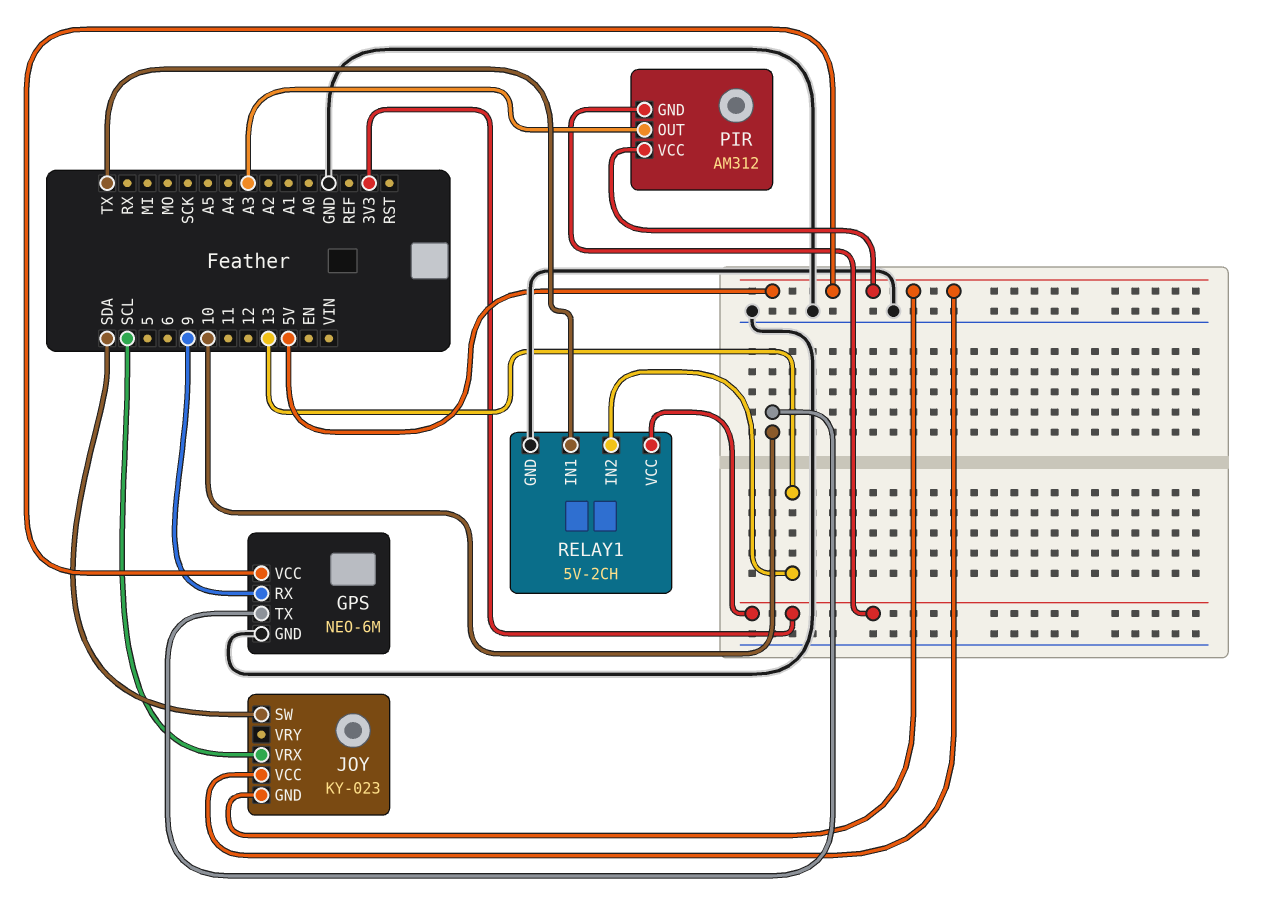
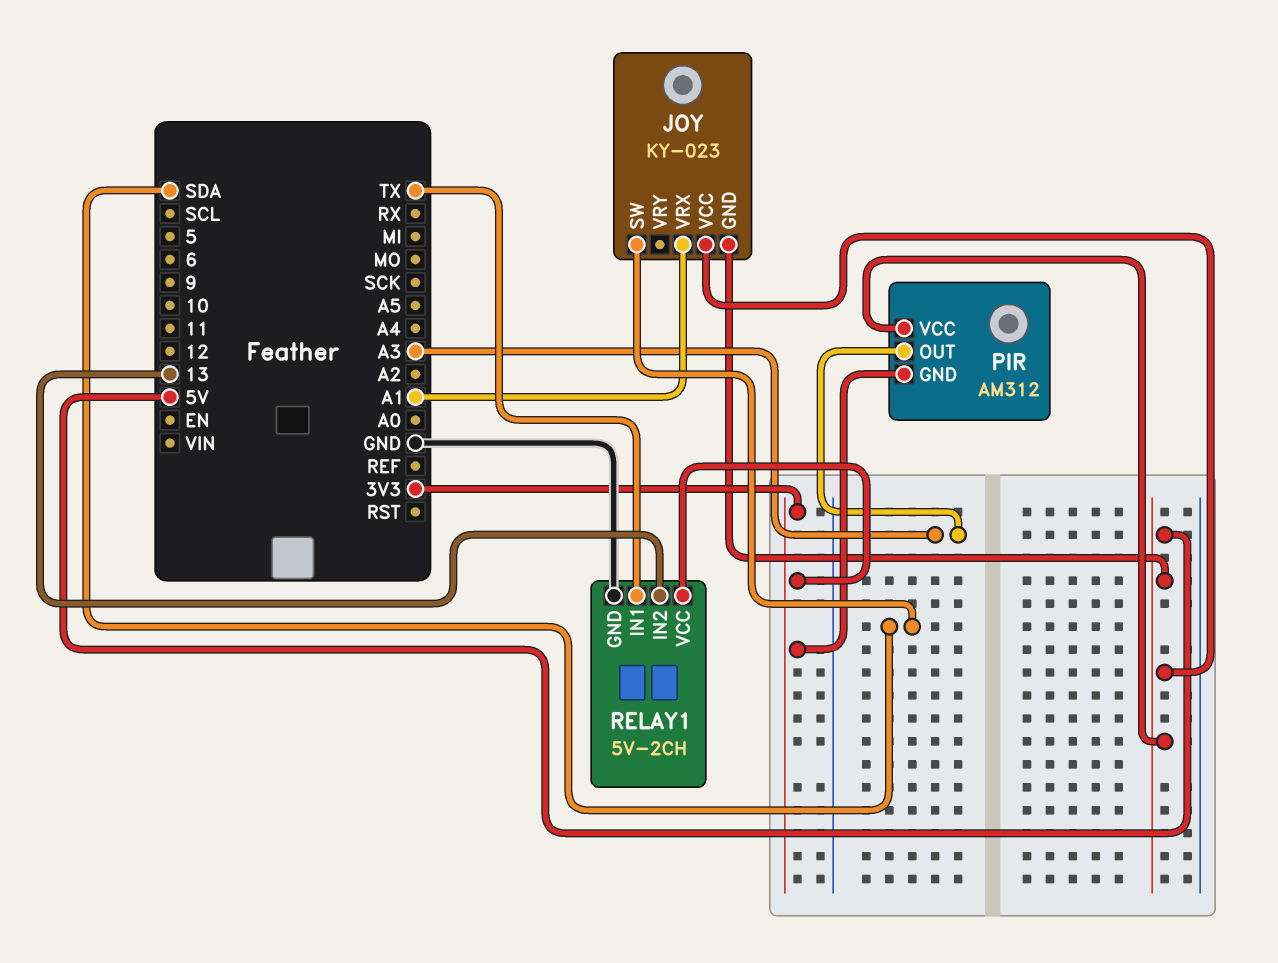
GPS: NEO-6M -> none
GPS pin GND: GND -> none
GPS pin RX: 9 -> none
GPS pin TX: 10 -> none
GPS pin VCC: 5V -> none
JOY pin VRX: SCL -> A1

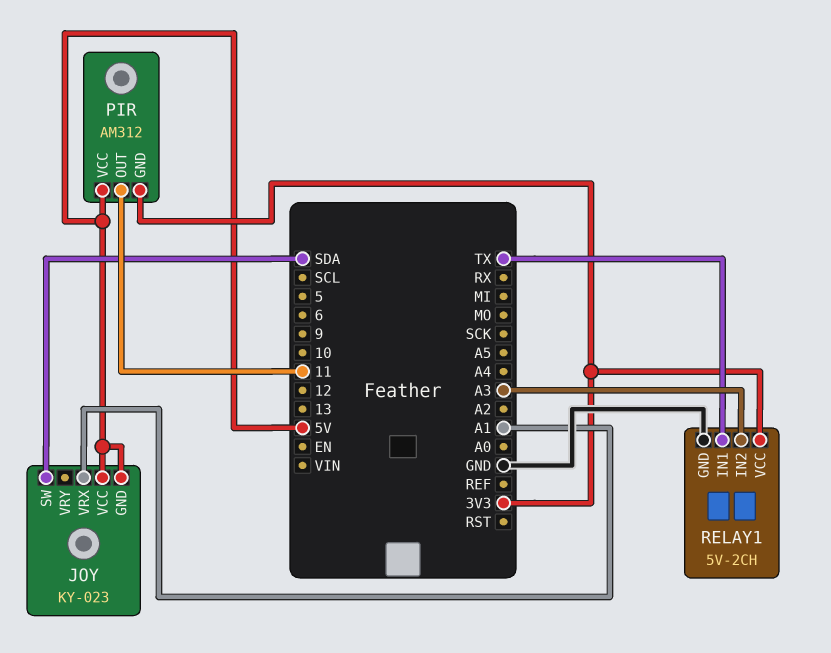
PIR pin OUT: A3 -> 11
RELAY1 pin IN2: 13 -> A3

